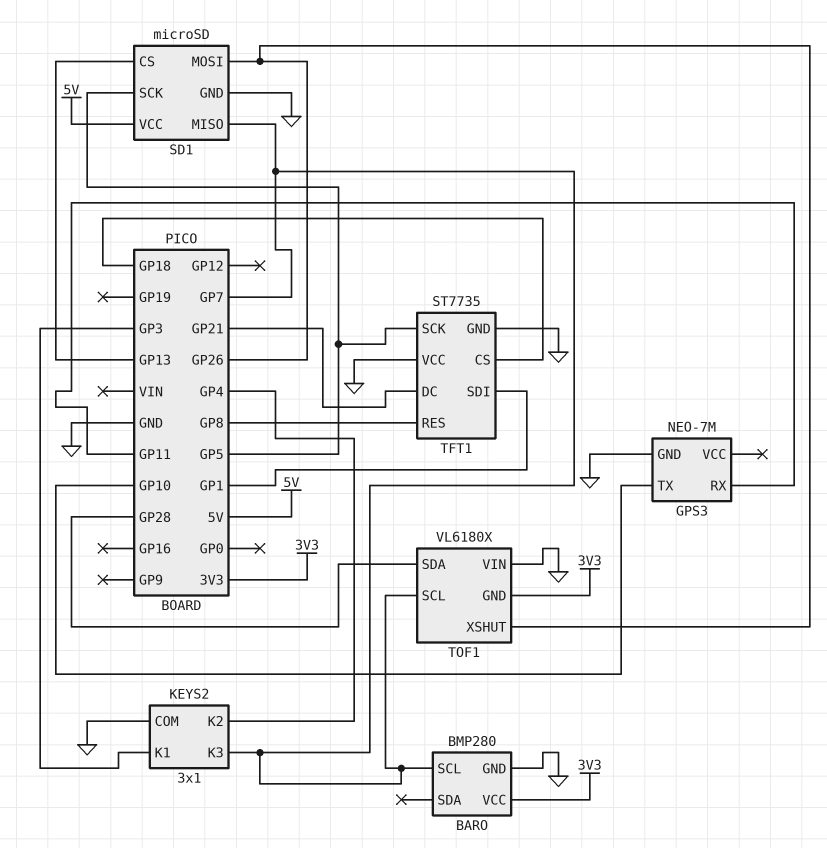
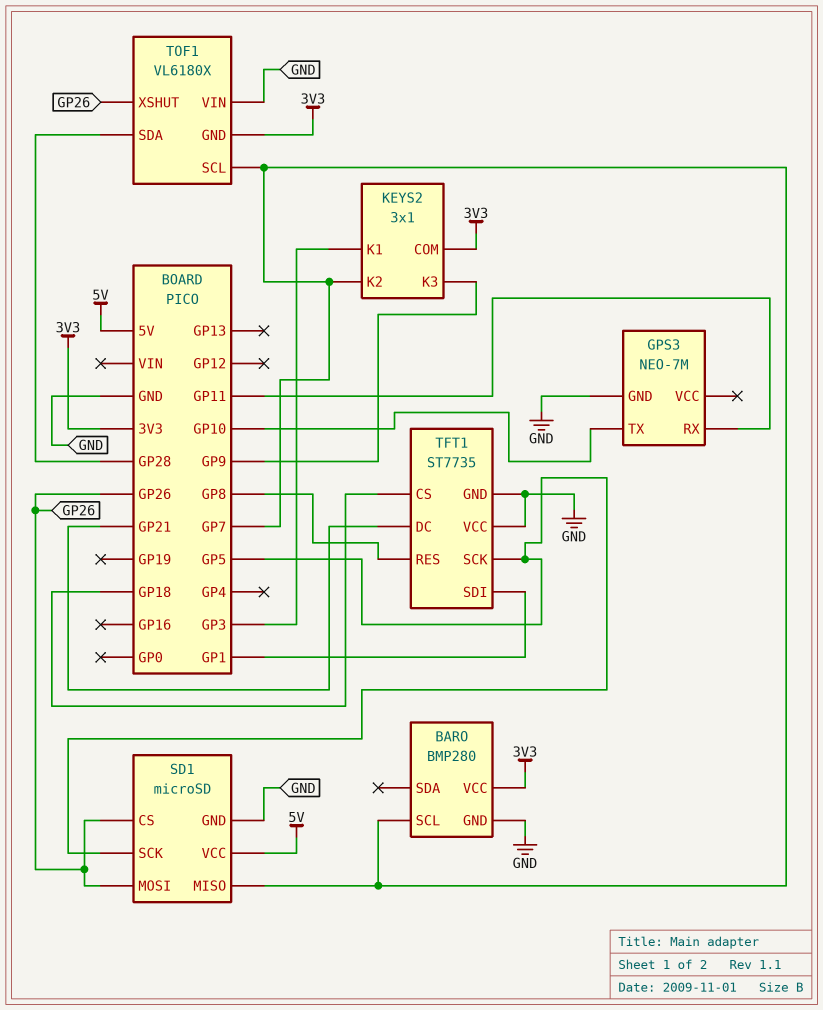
KEYS2 pin COM: GND -> 3V3
KEYS2 pin K2: GP4 -> GP7
KEYS2 pin K3: GP7 -> GP9
SD1 pin CS: GP13 -> GP26

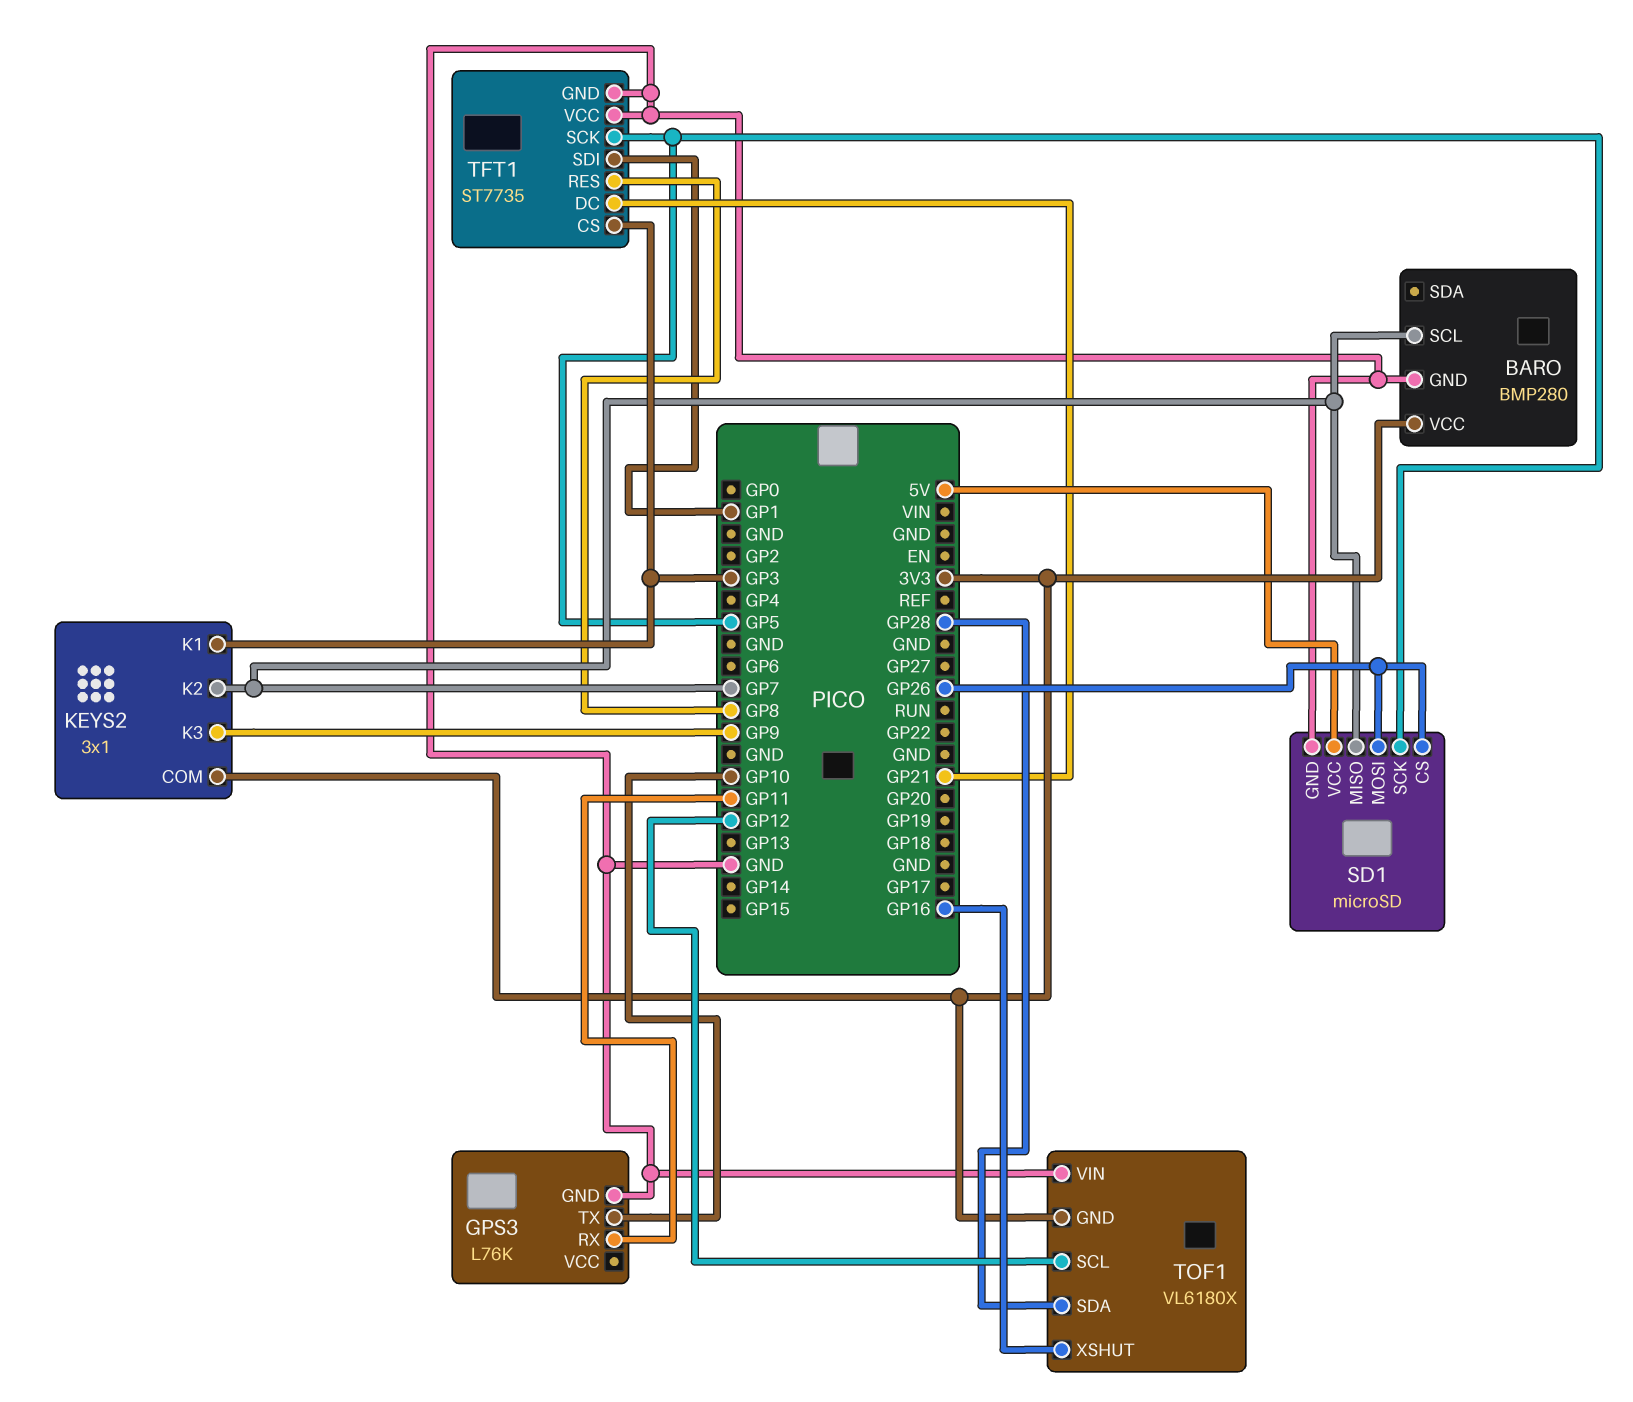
GPS3: NEO-7M -> L76K
TFT1 pin CS: GP18 -> GP3
TOF1 pin SCL: GP7 -> GP12
TOF1 pin XSHUT: GP26 -> GP16

